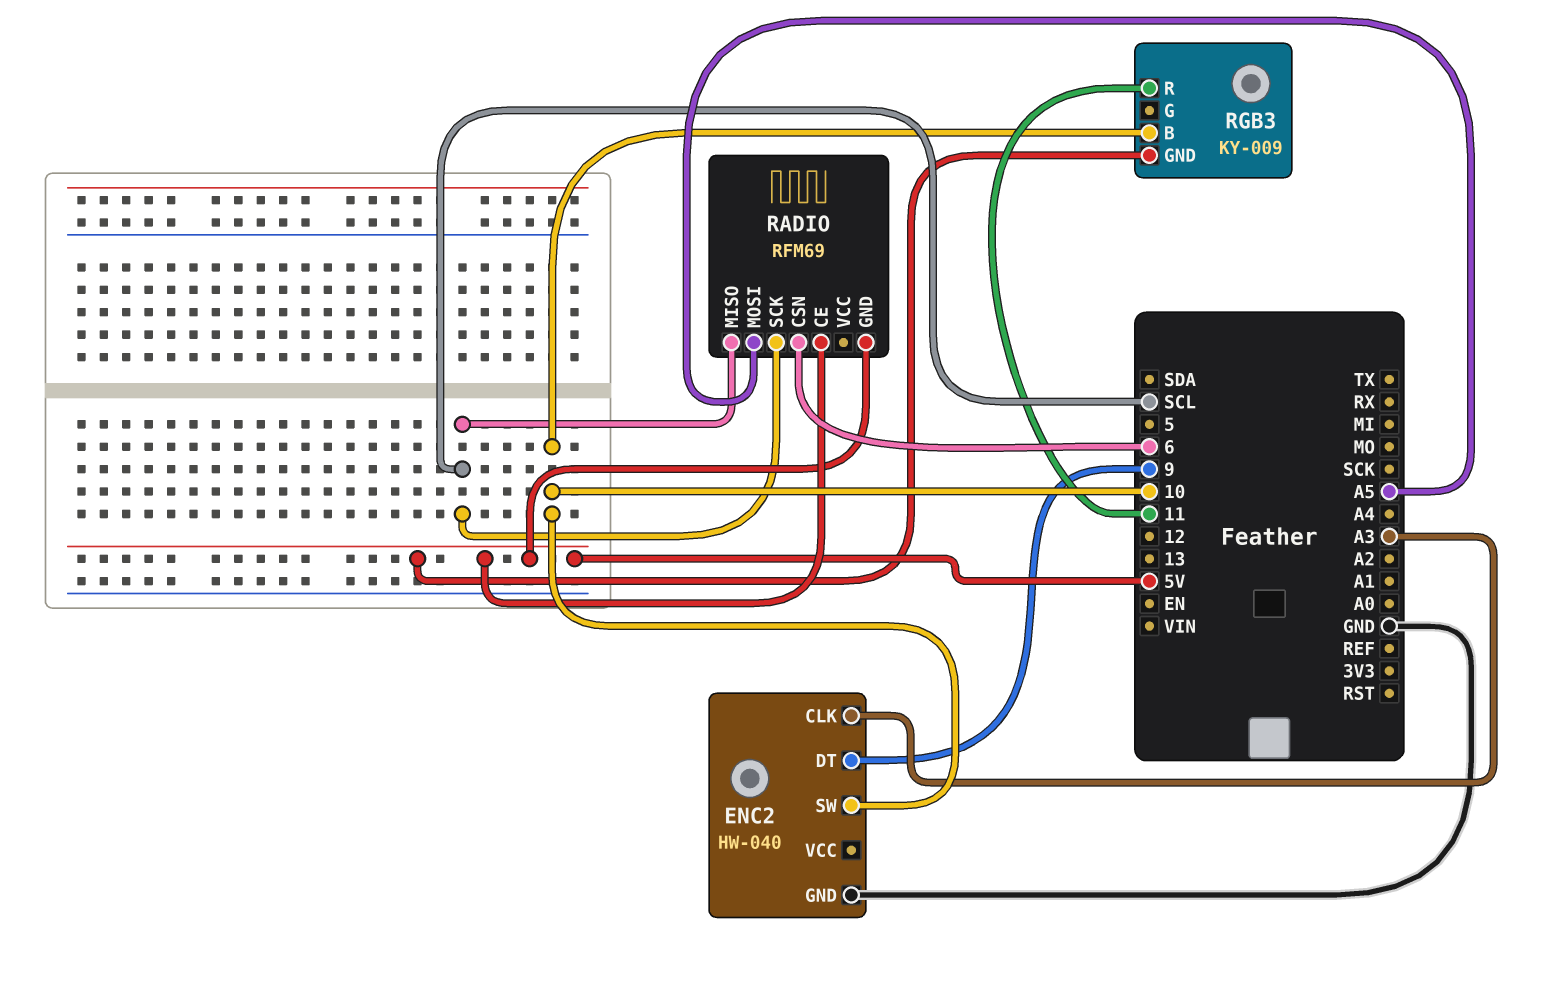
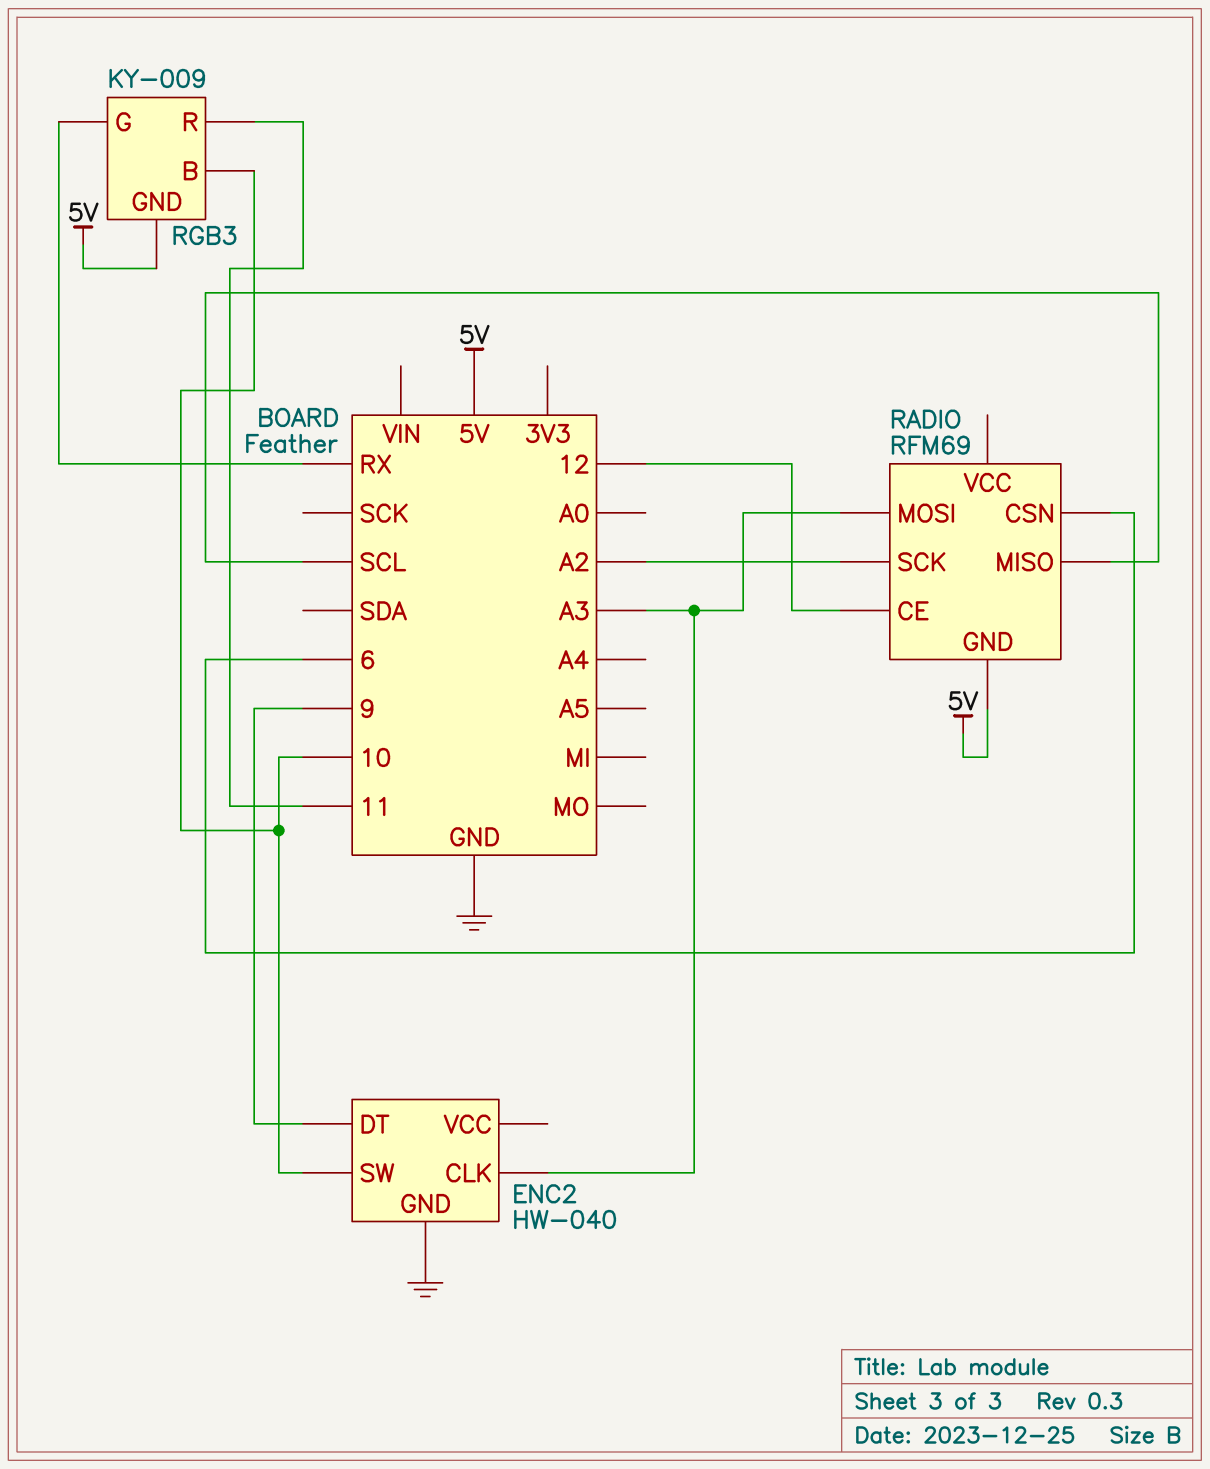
RADIO pin CE: 5V -> 12
RADIO pin MOSI: A5 -> A3
RADIO pin SCK: SCL -> A2
RGB3 pin G: none -> RX

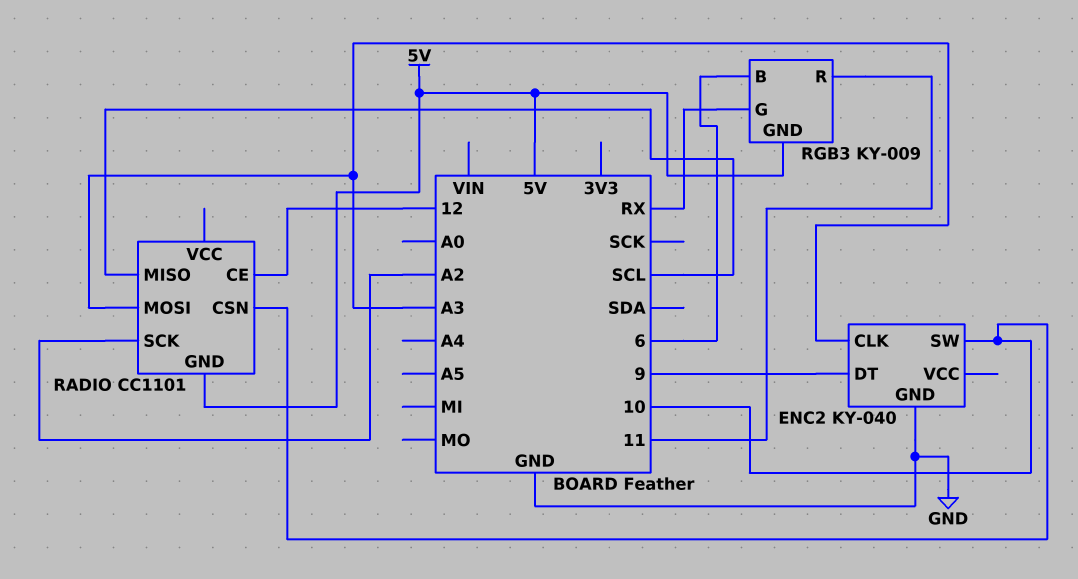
ENC2: HW-040 -> KY-040
RADIO: RFM69 -> CC1101
RADIO pin CSN: 6 -> 10
RGB3 pin B: 10 -> 6

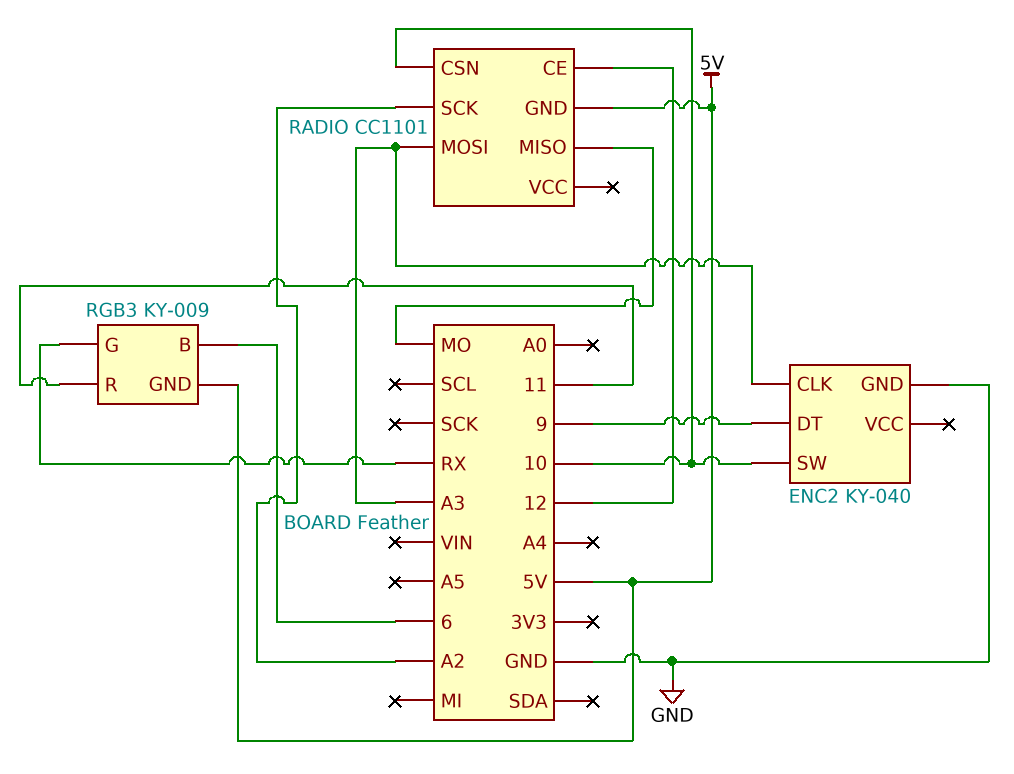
RADIO pin MISO: SCL -> MO

